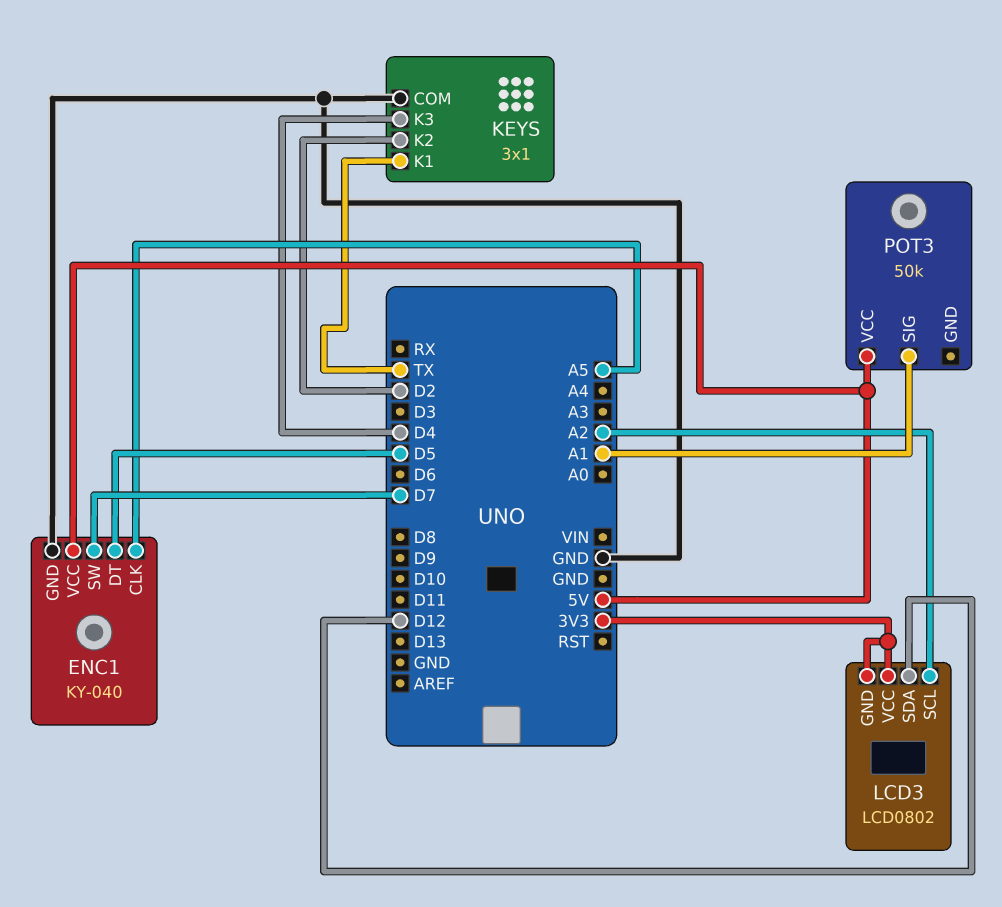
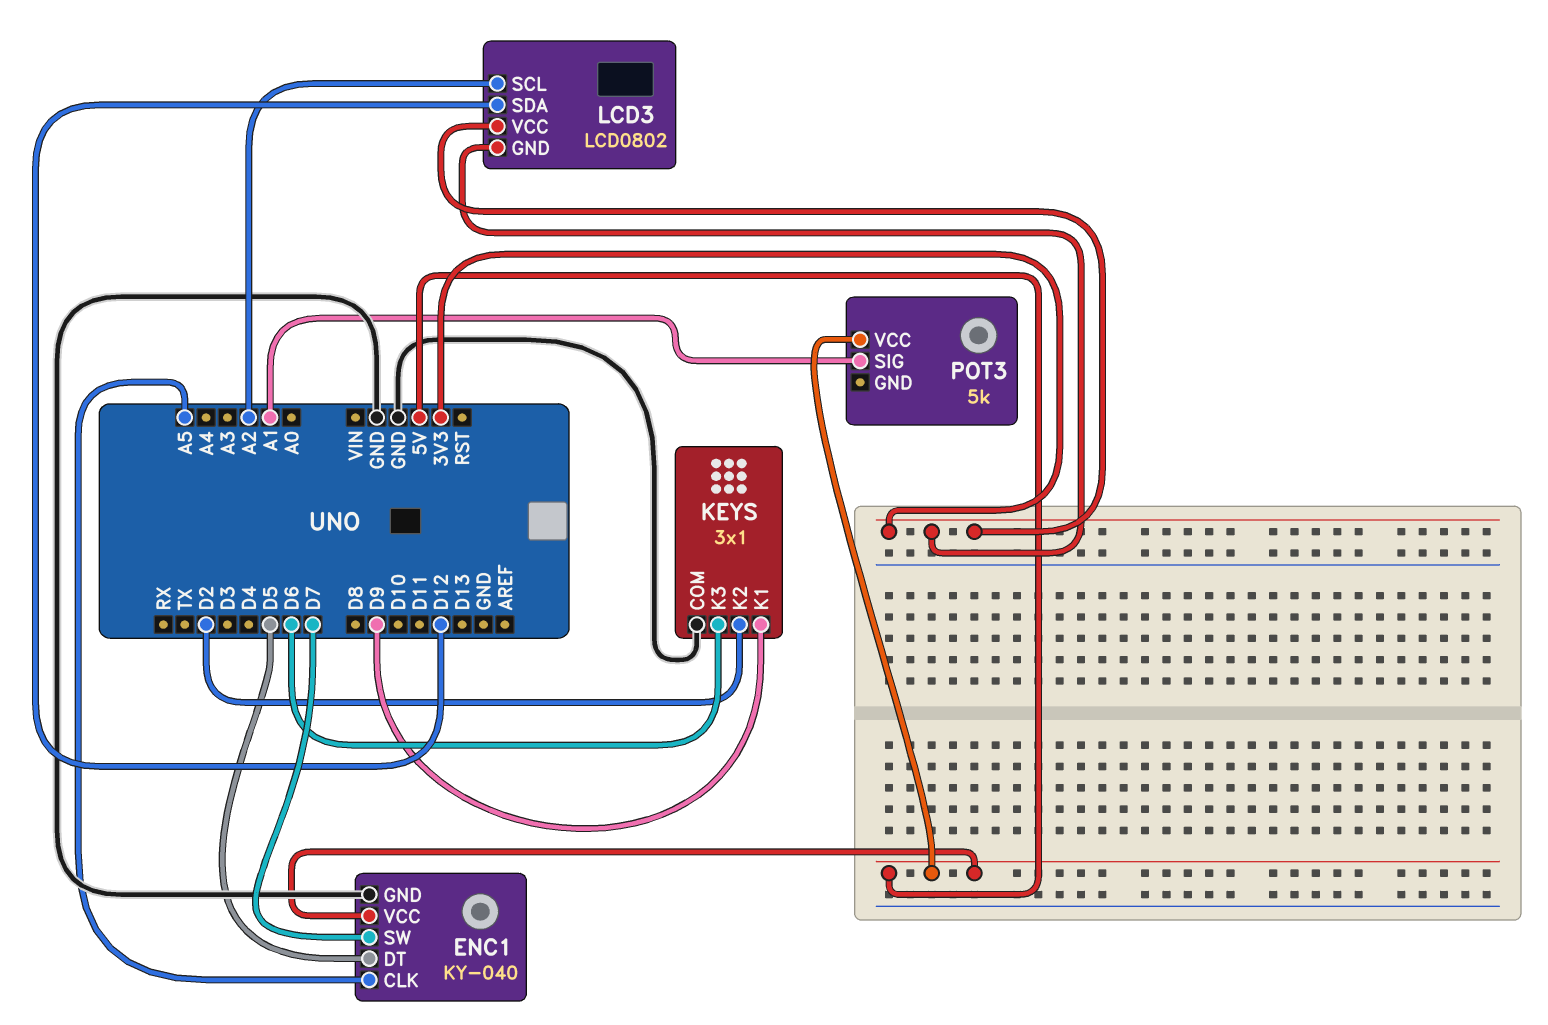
KEYS pin K1: TX -> D9
KEYS pin K3: D4 -> D6
POT3: 50k -> 5k

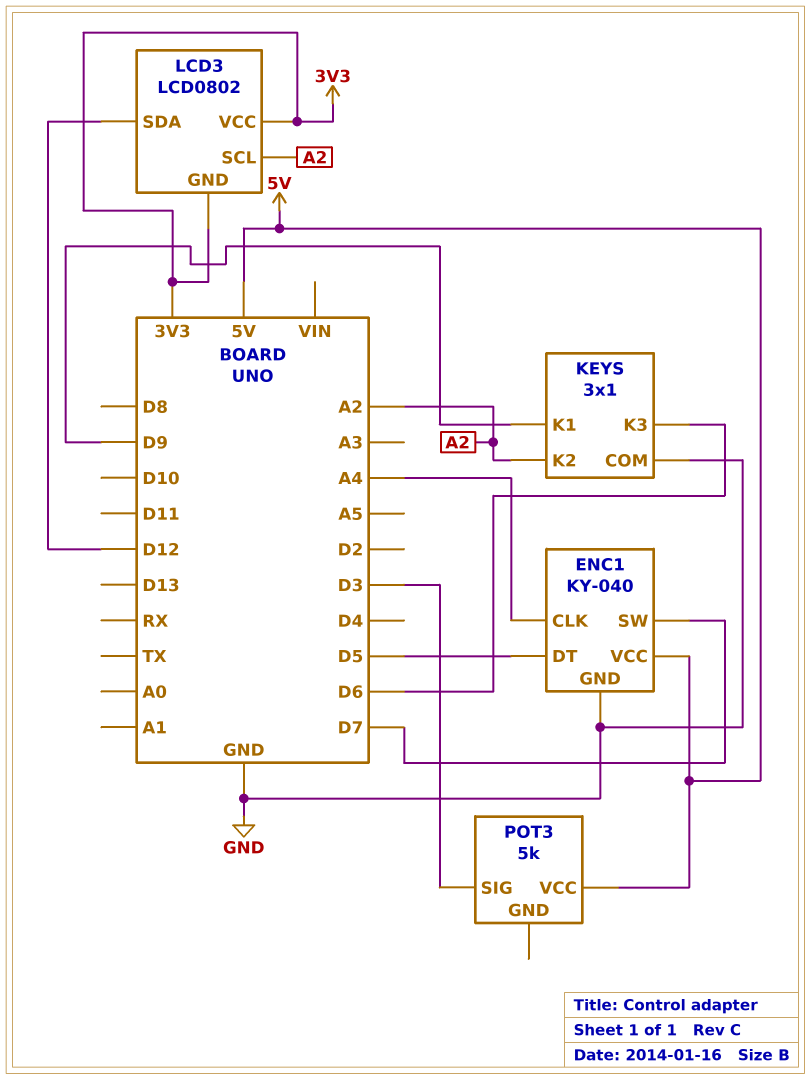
ENC1 pin CLK: A5 -> A4
KEYS pin K2: D2 -> A2
POT3 pin SIG: A1 -> D3

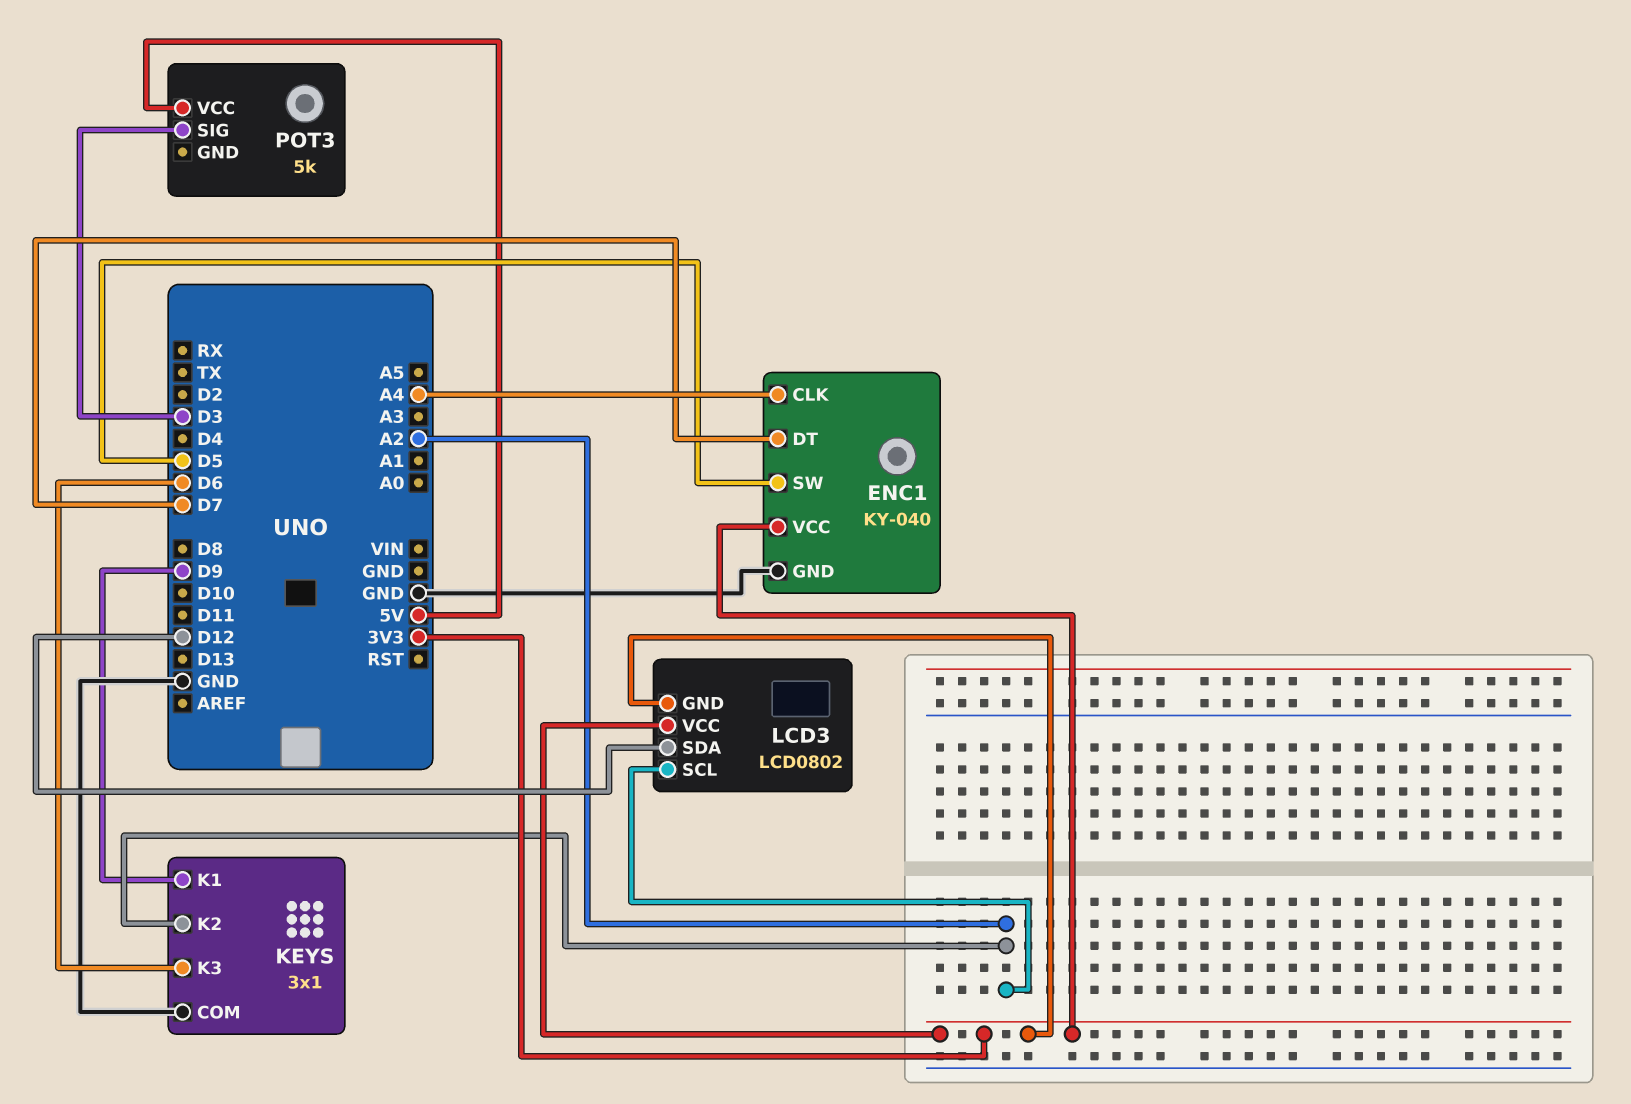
ENC1 pin DT: D5 -> D7
ENC1 pin SW: D7 -> D5
ENC1 pin VCC: 5V -> 3V3

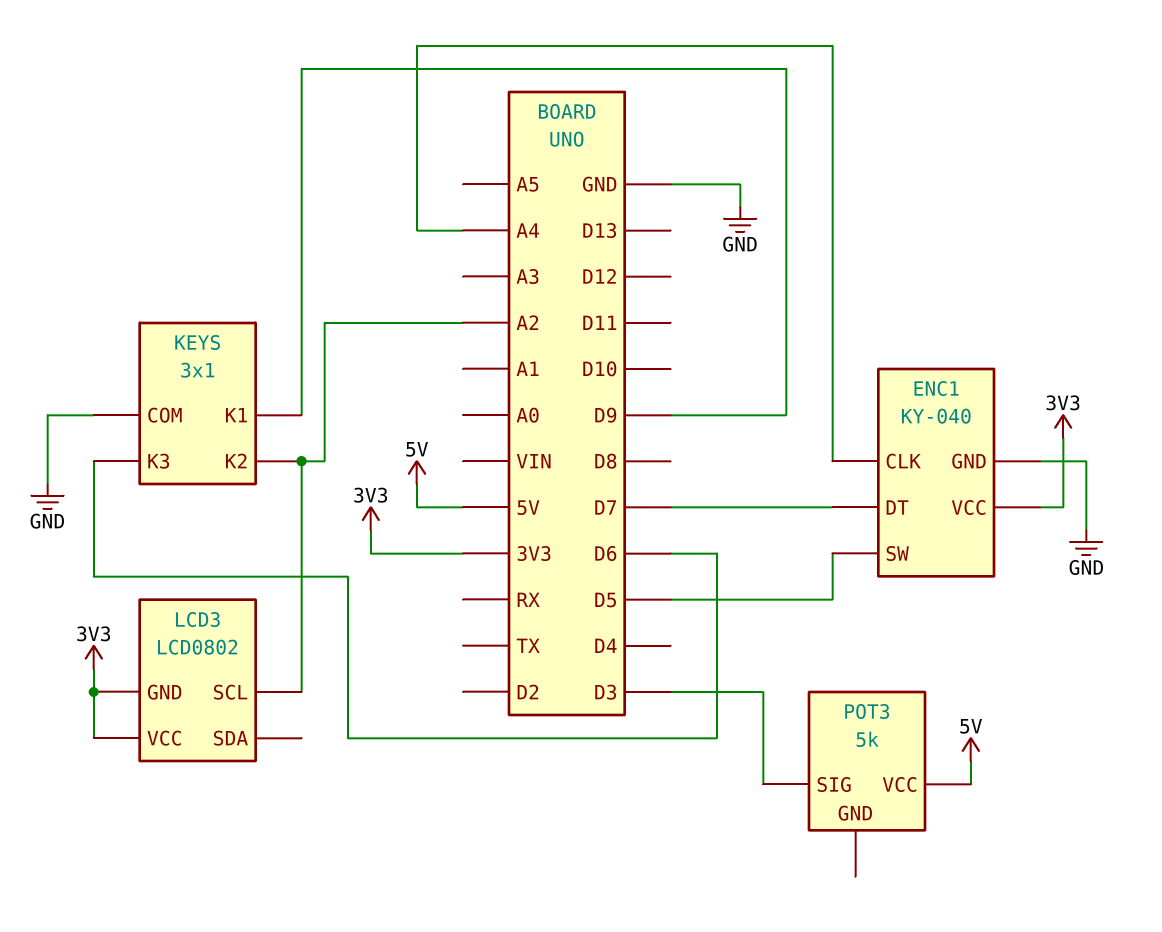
LCD3 pin SDA: D12 -> none

